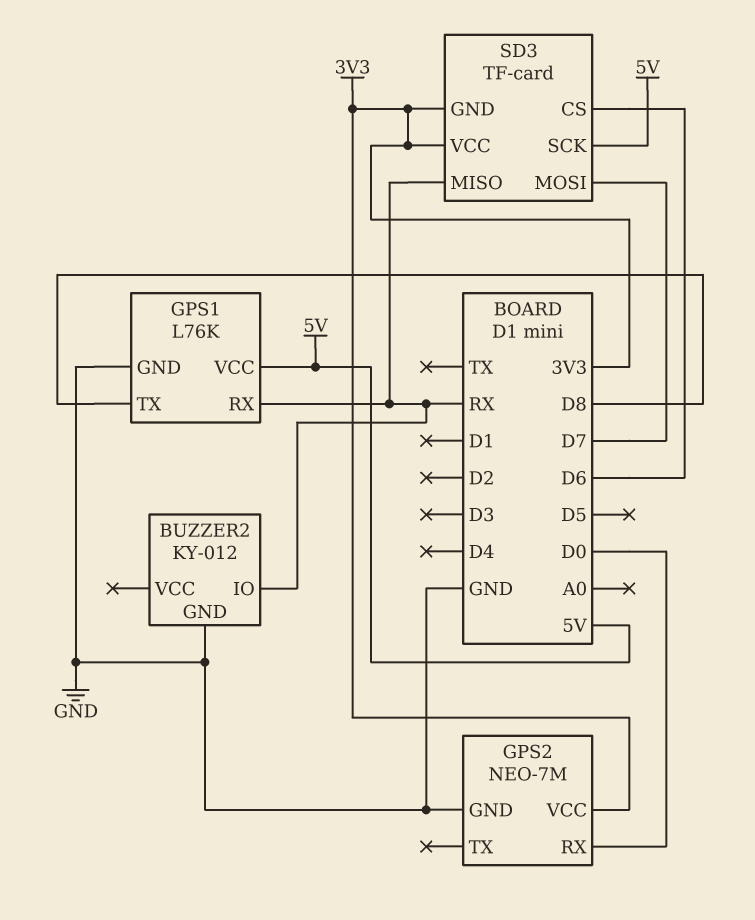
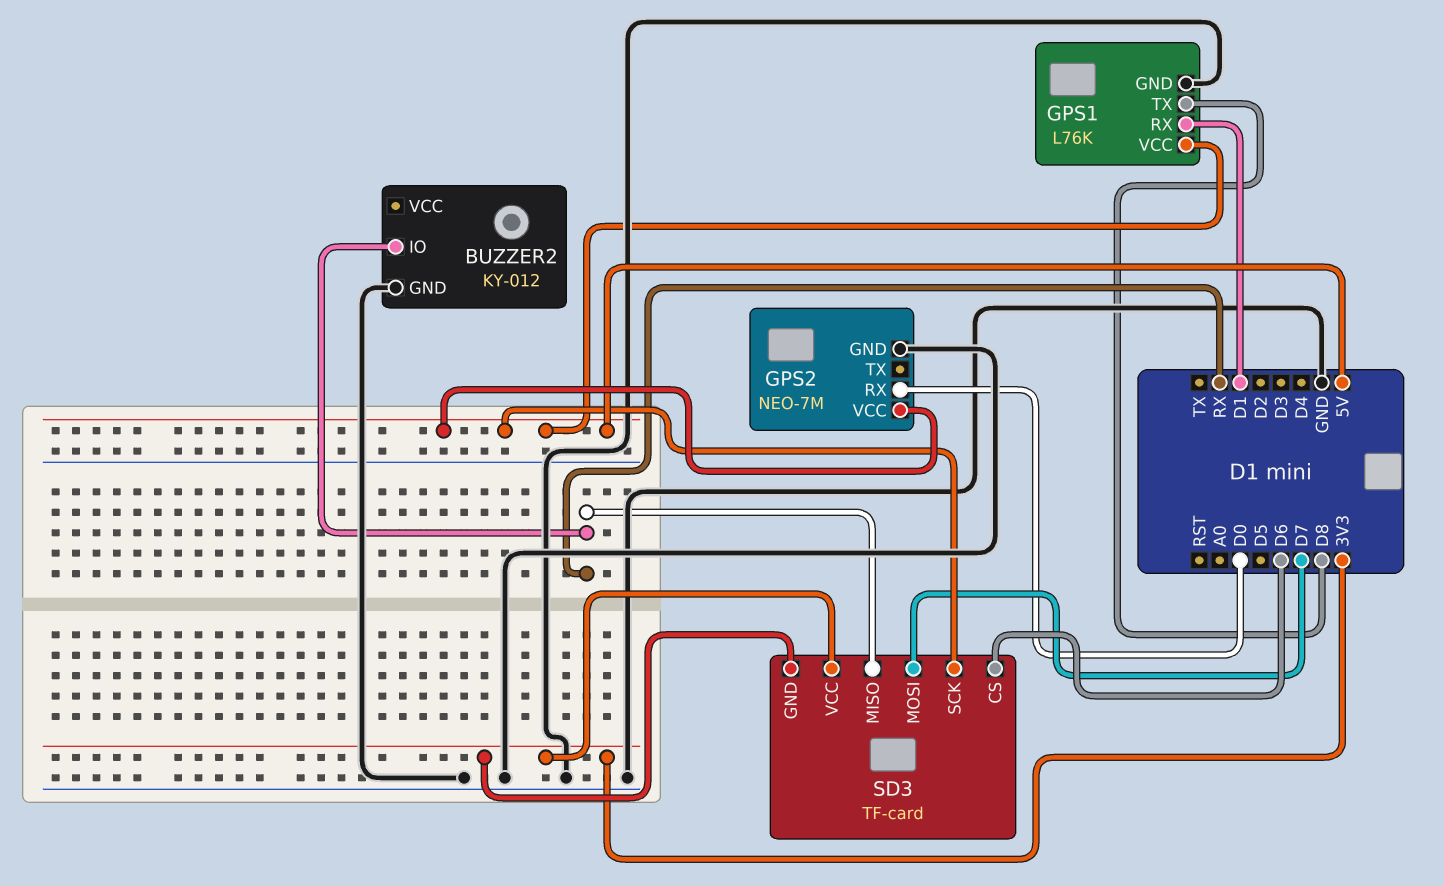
GPS1 pin RX: RX -> D1
GPS2 pin VCC: 3V3 -> 5V

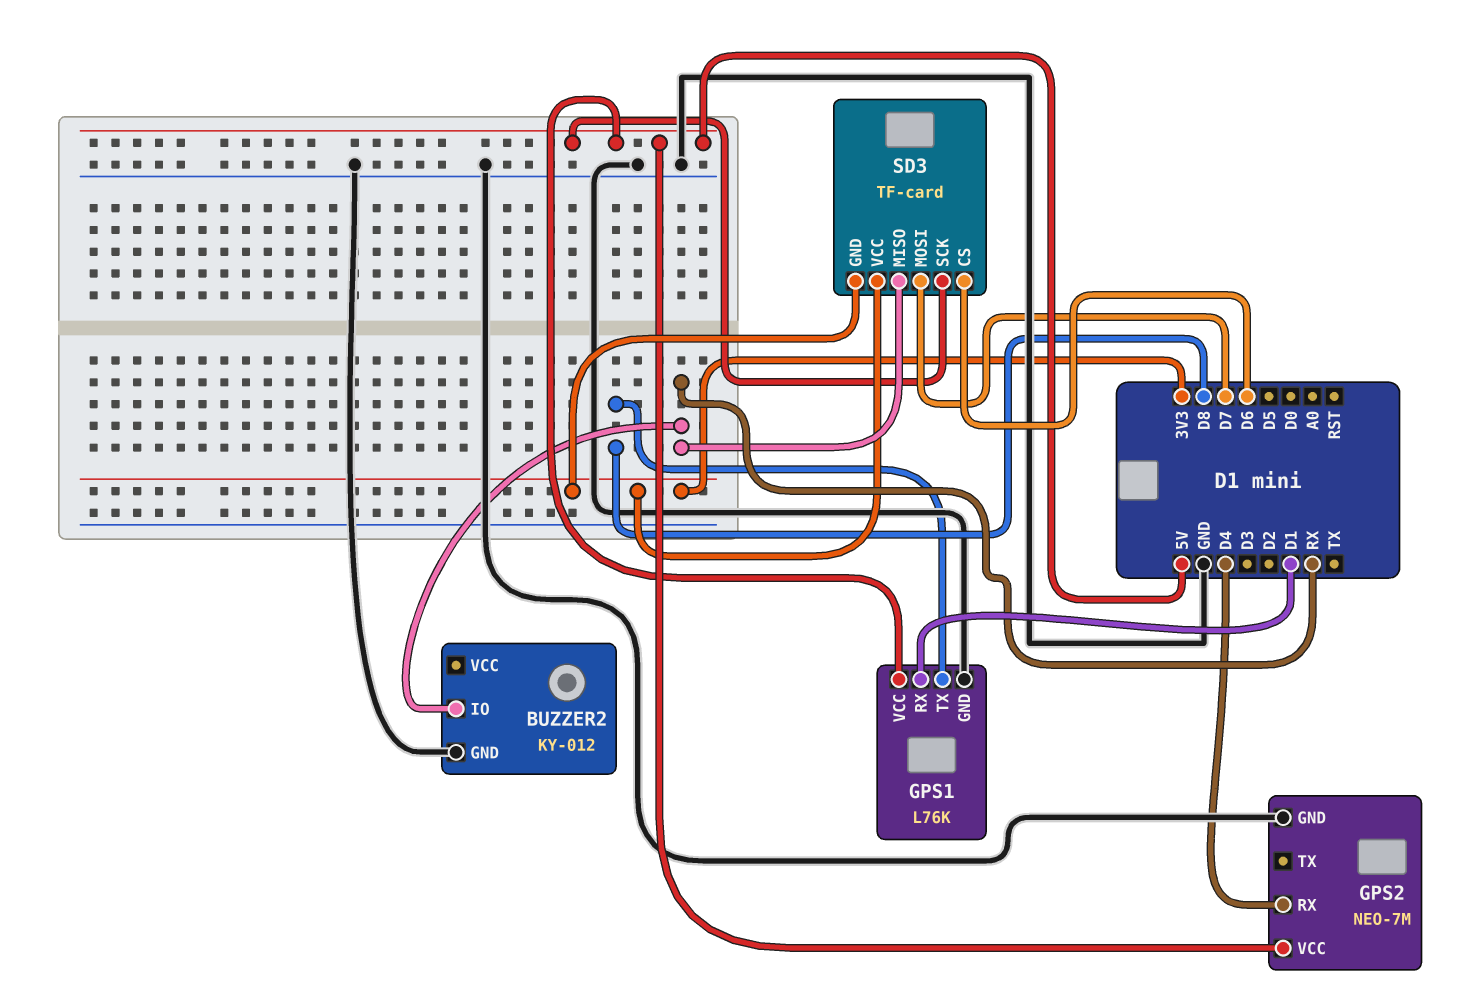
GPS2 pin RX: D0 -> D4

